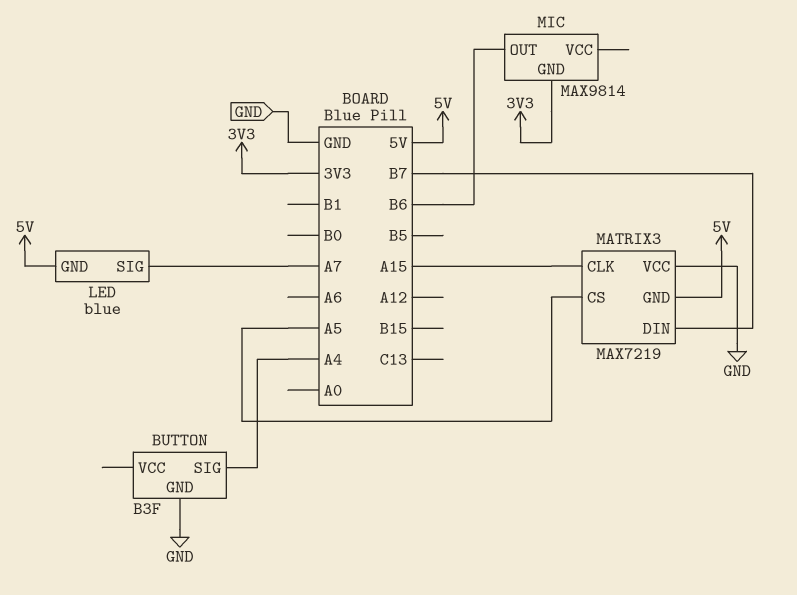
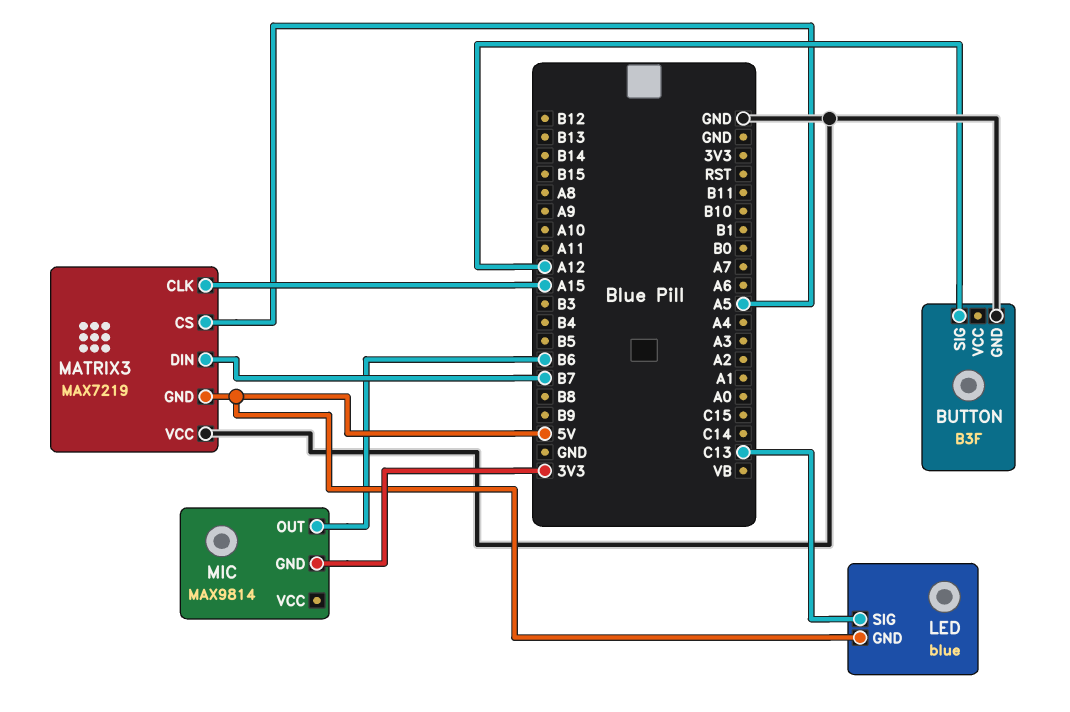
BUTTON pin SIG: A4 -> A12
LED pin SIG: A7 -> C13

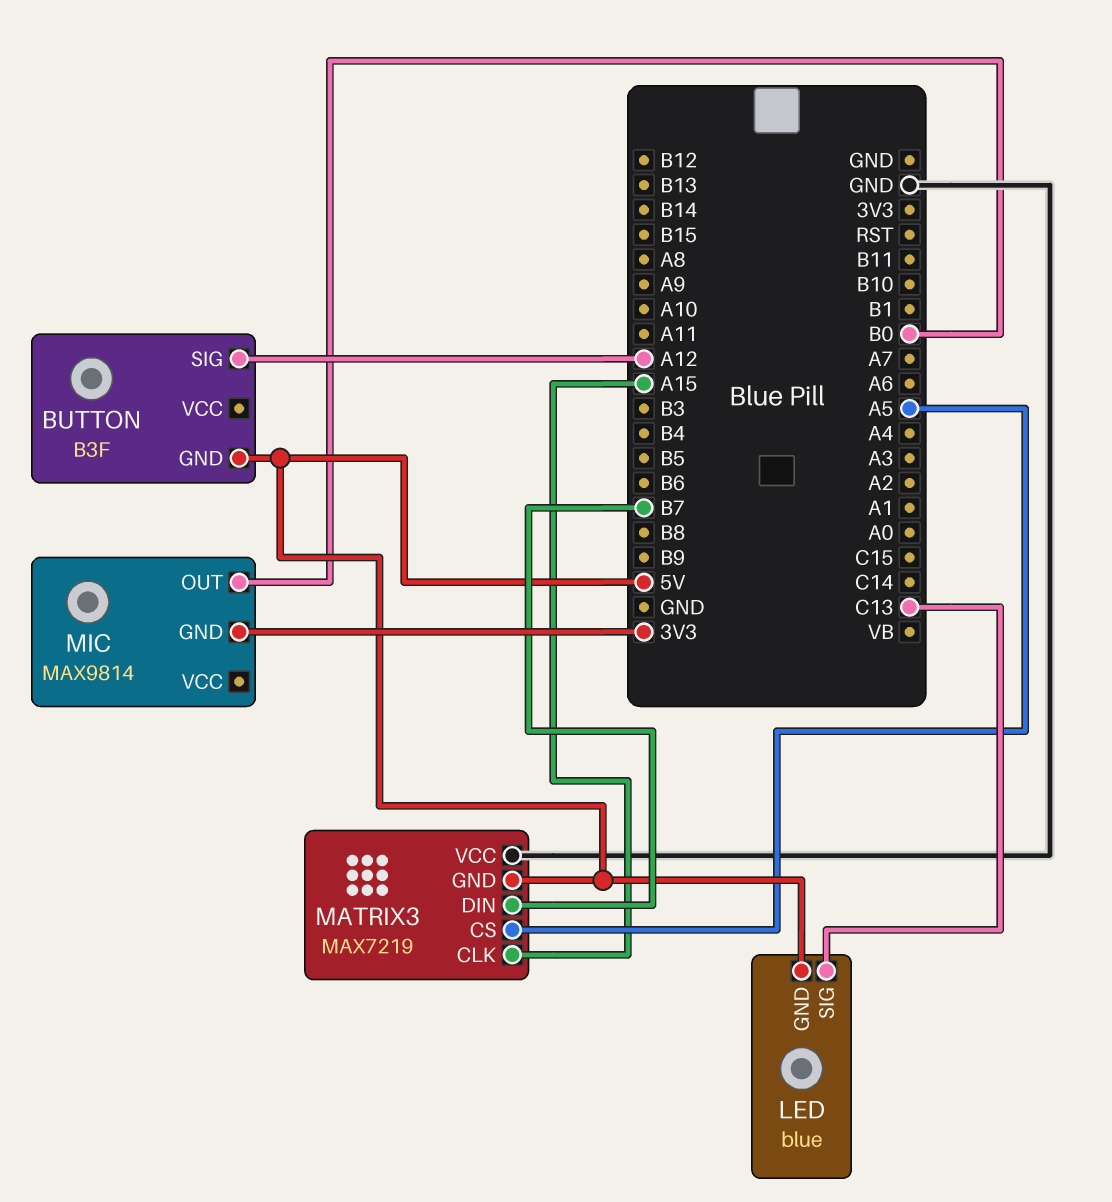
BUTTON pin GND: GND -> 5V
MIC pin OUT: B6 -> B0

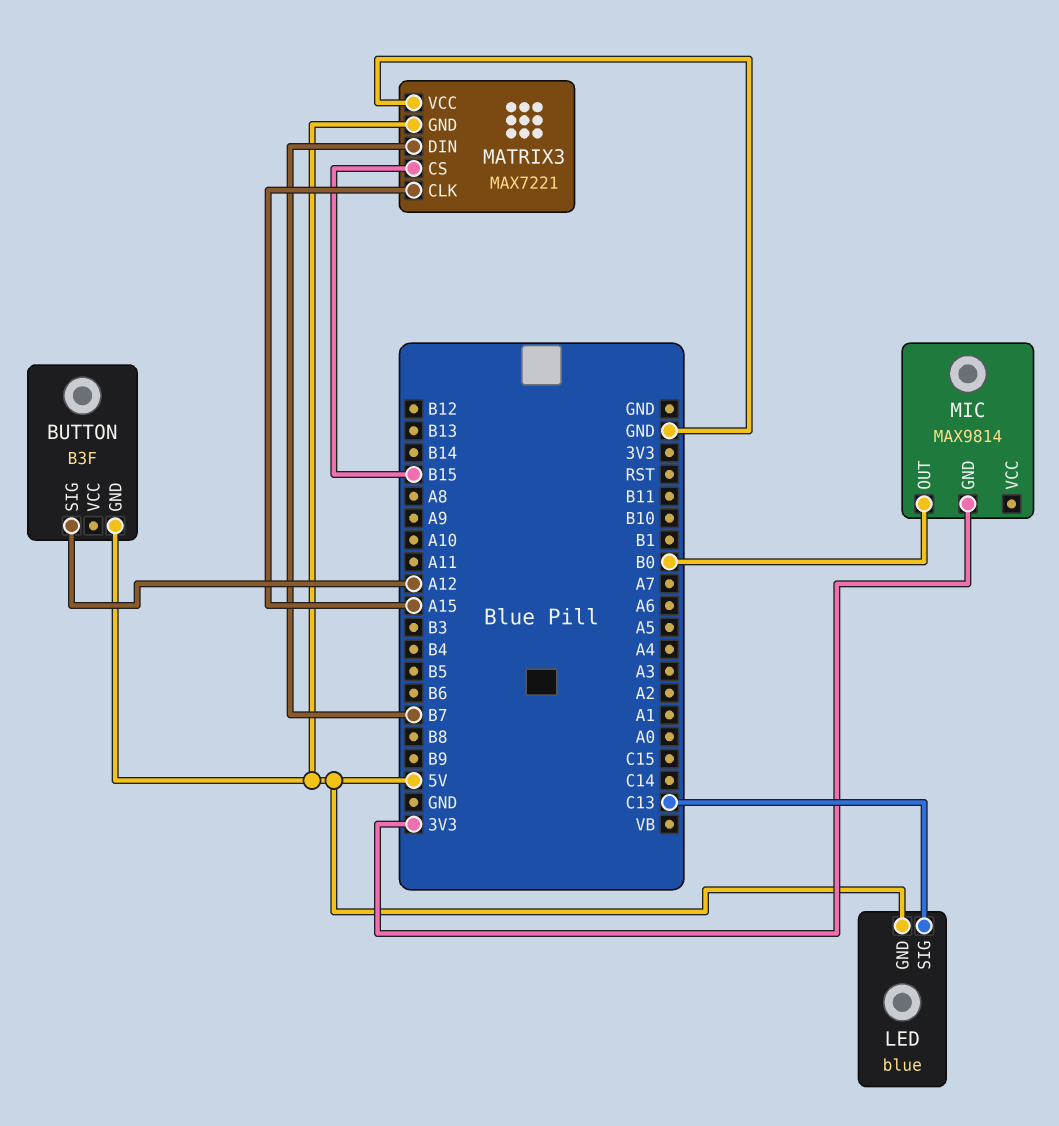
MATRIX3: MAX7219 -> MAX7221
MATRIX3 pin CS: A5 -> B15

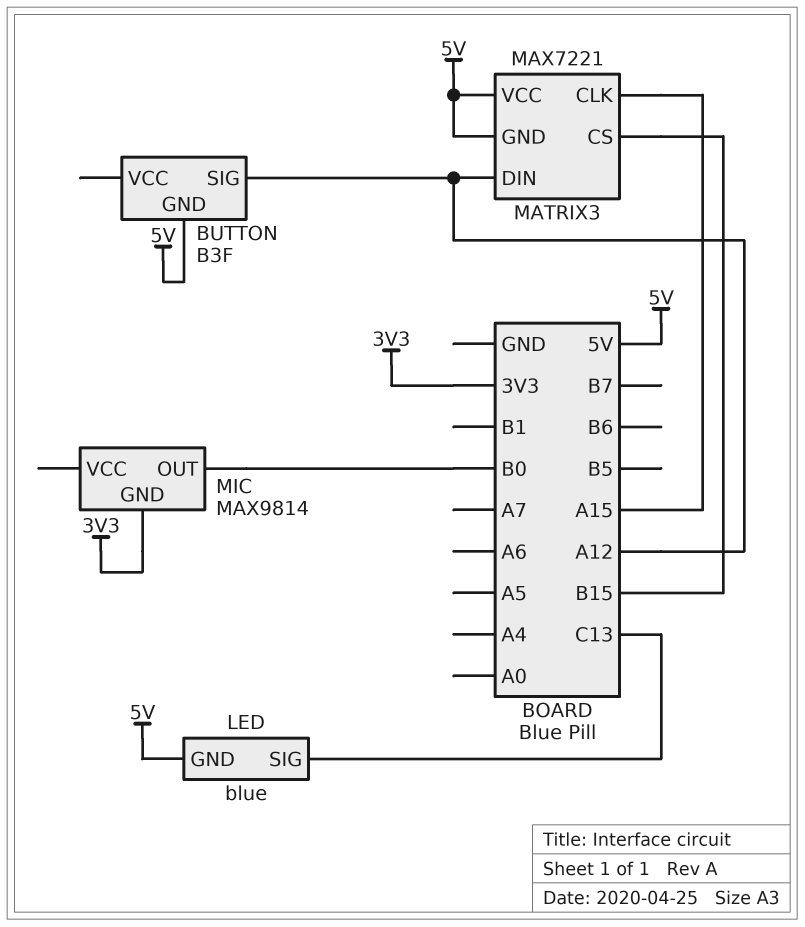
MATRIX3 pin DIN: B7 -> A12
MATRIX3 pin VCC: GND -> 5V

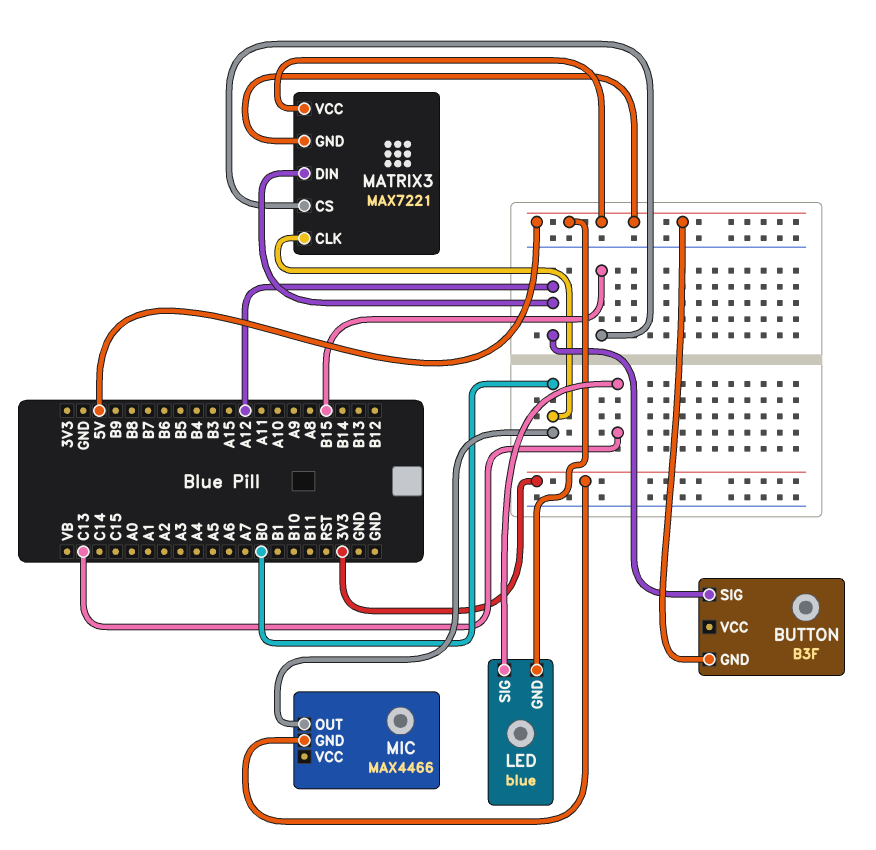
MATRIX3 pin CLK: A15 -> B0
MIC: MAX9814 -> MAX4466

